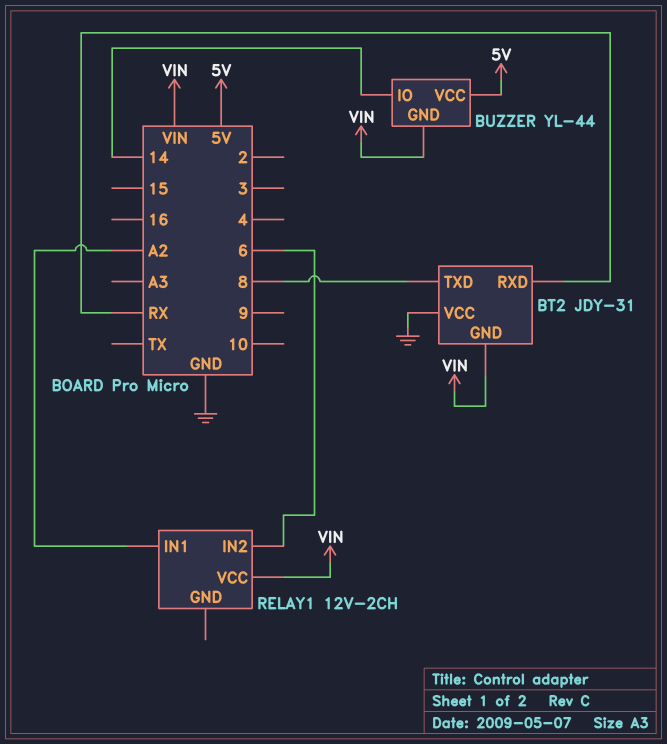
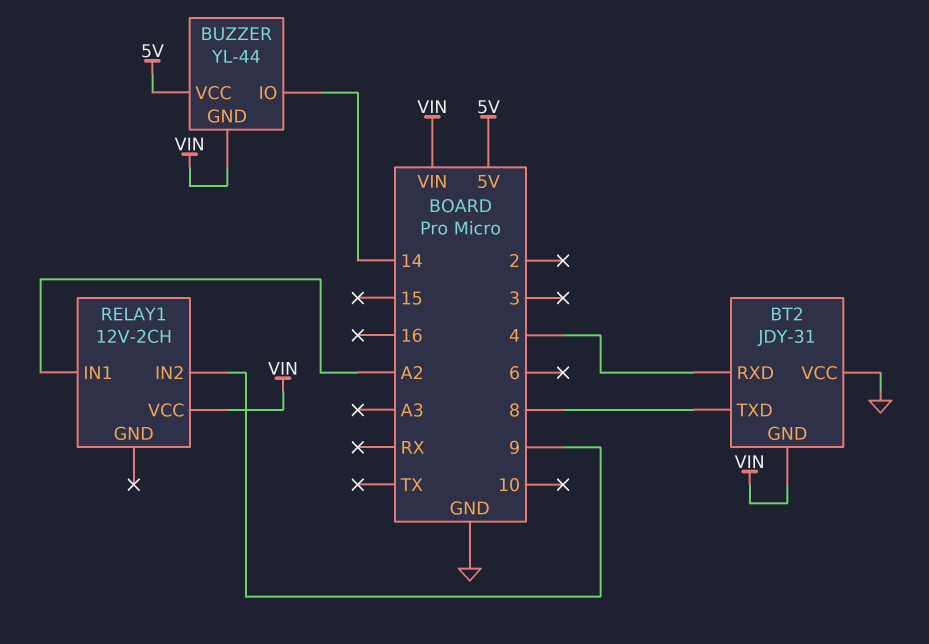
BT2 pin RXD: RX -> 4
RELAY1 pin IN2: 6 -> 9

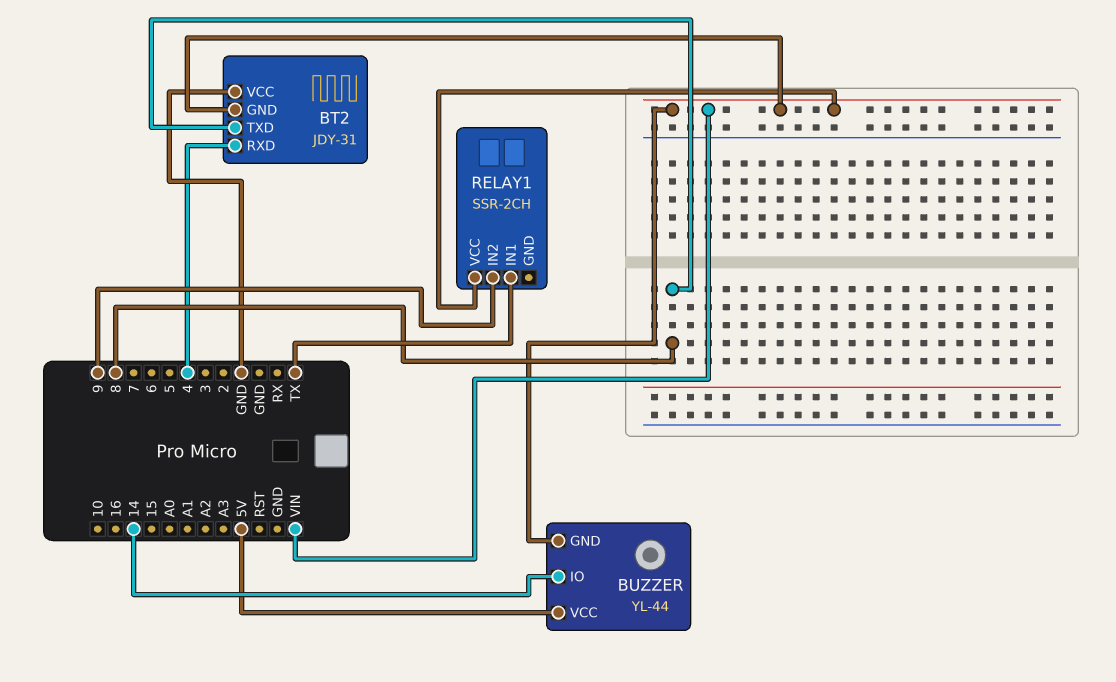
RELAY1: 12V-2CH -> SSR-2CH
RELAY1 pin IN1: A2 -> TX

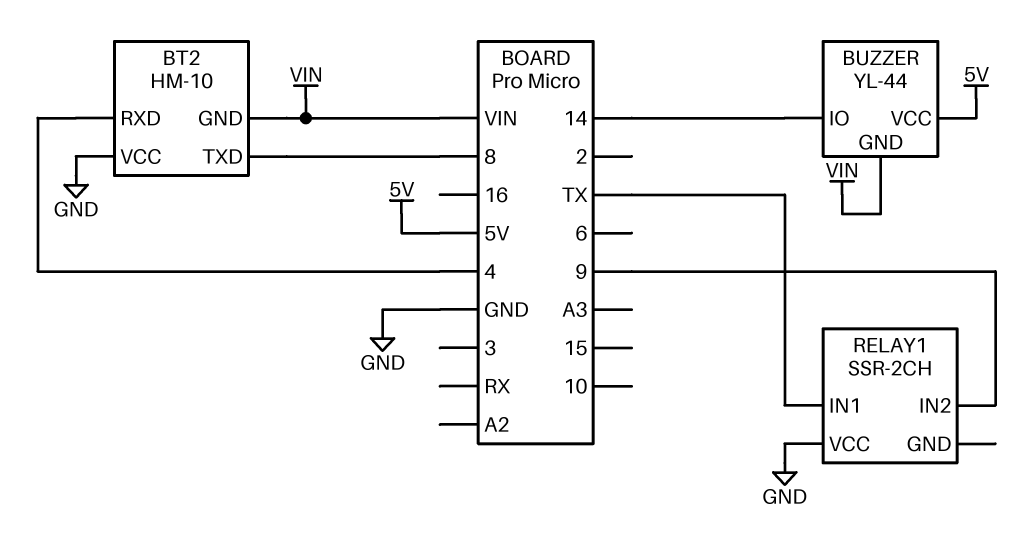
BT2: JDY-31 -> HM-10
RELAY1 pin VCC: VIN -> GND

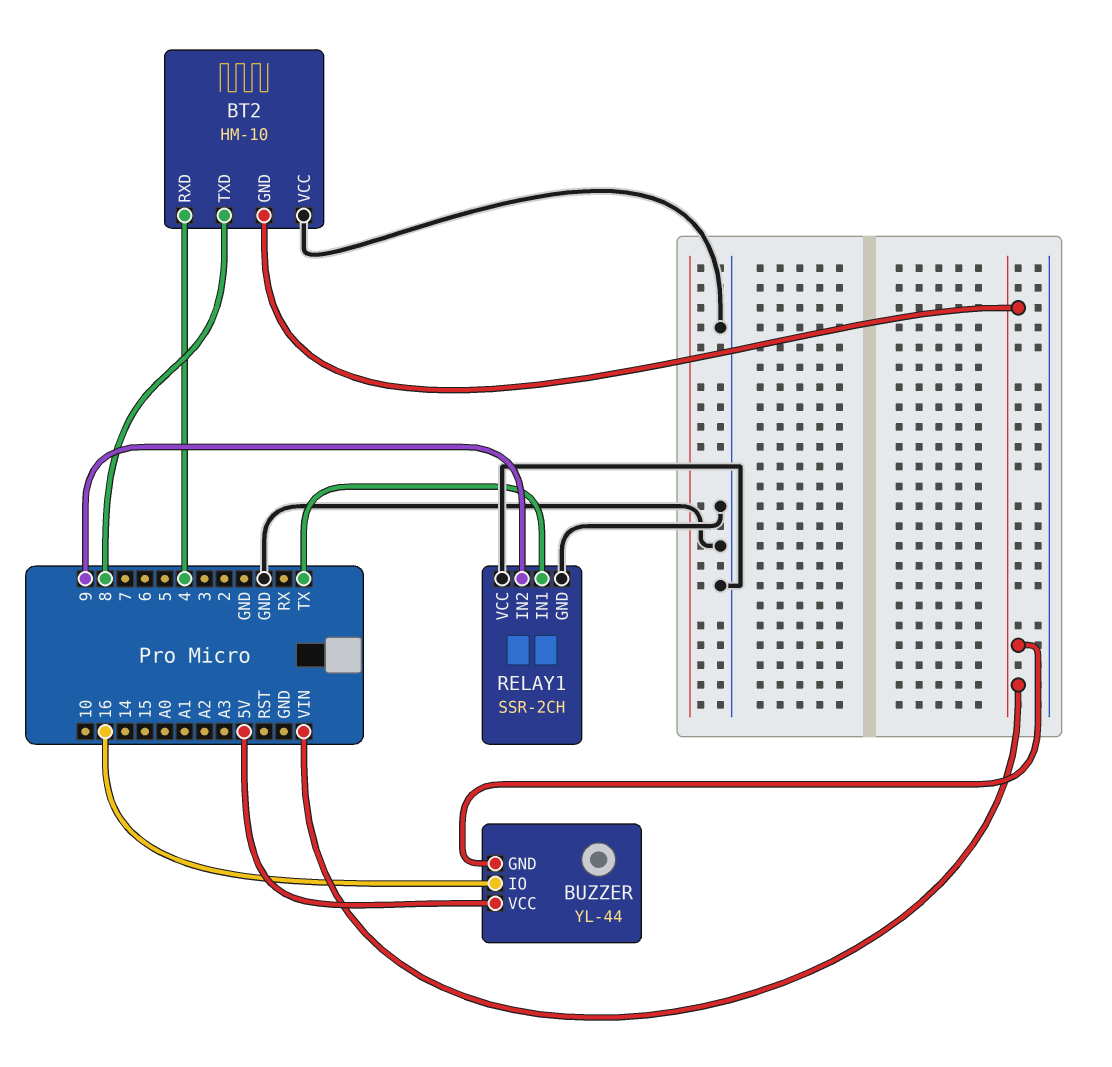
BUZZER pin IO: 14 -> 16
RELAY1 pin GND: none -> GND

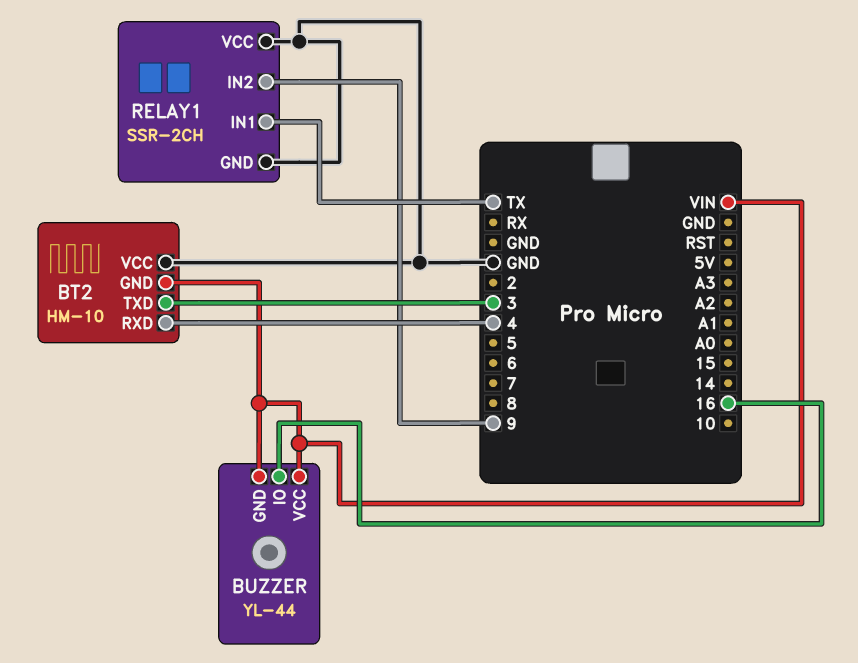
BT2 pin TXD: 8 -> 3
BUZZER pin VCC: 5V -> VIN

